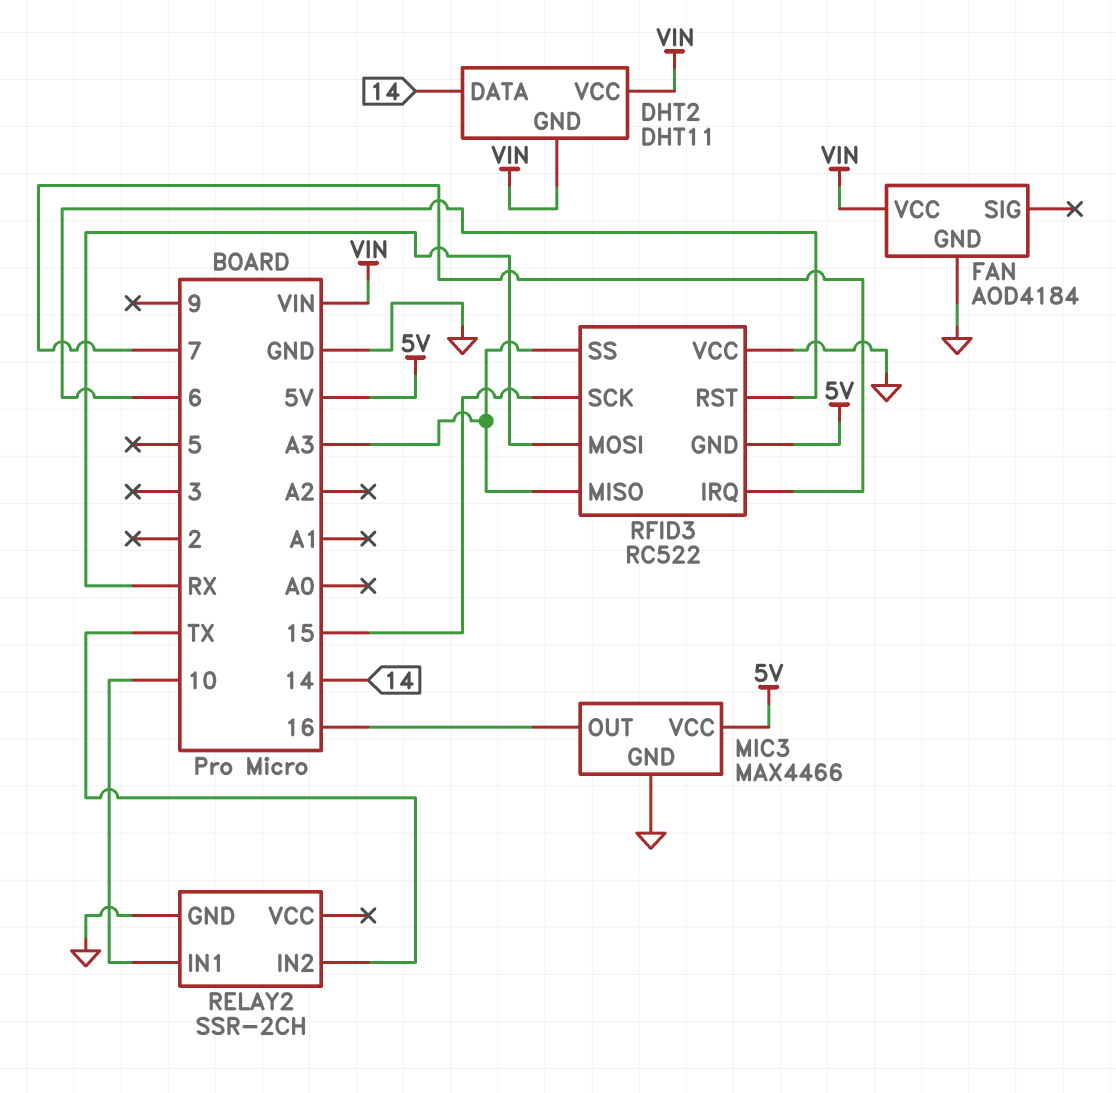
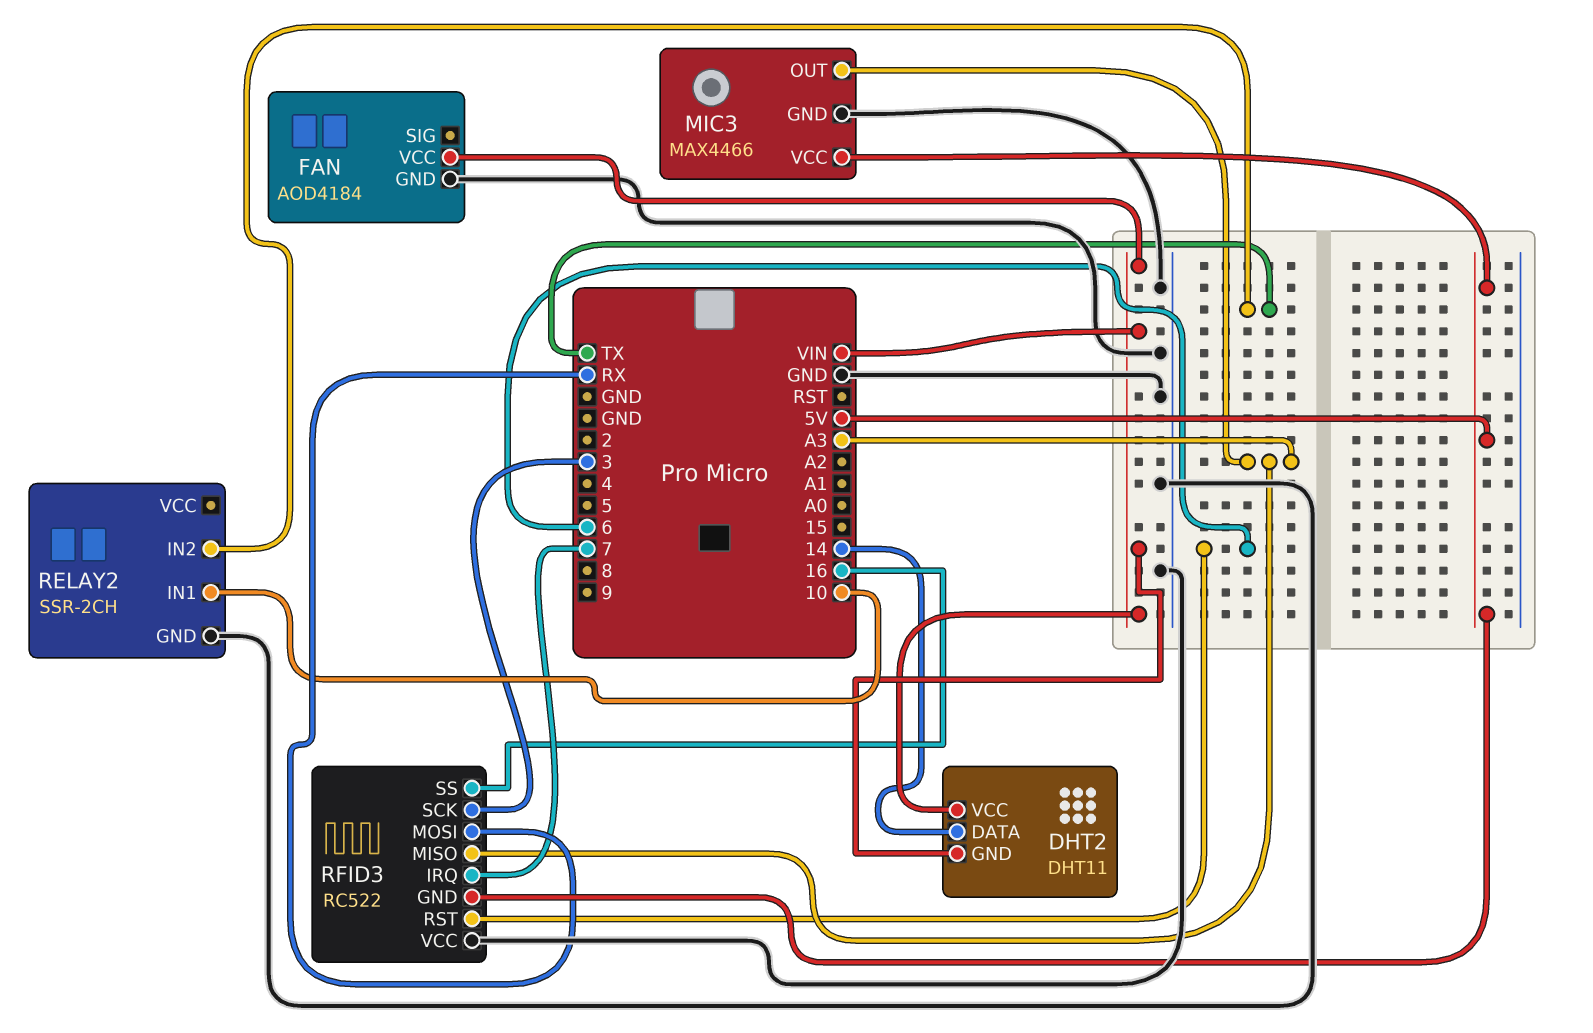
MIC3 pin OUT: 16 -> A3
RFID3 pin SCK: 15 -> 3
RFID3 pin SS: A3 -> 16

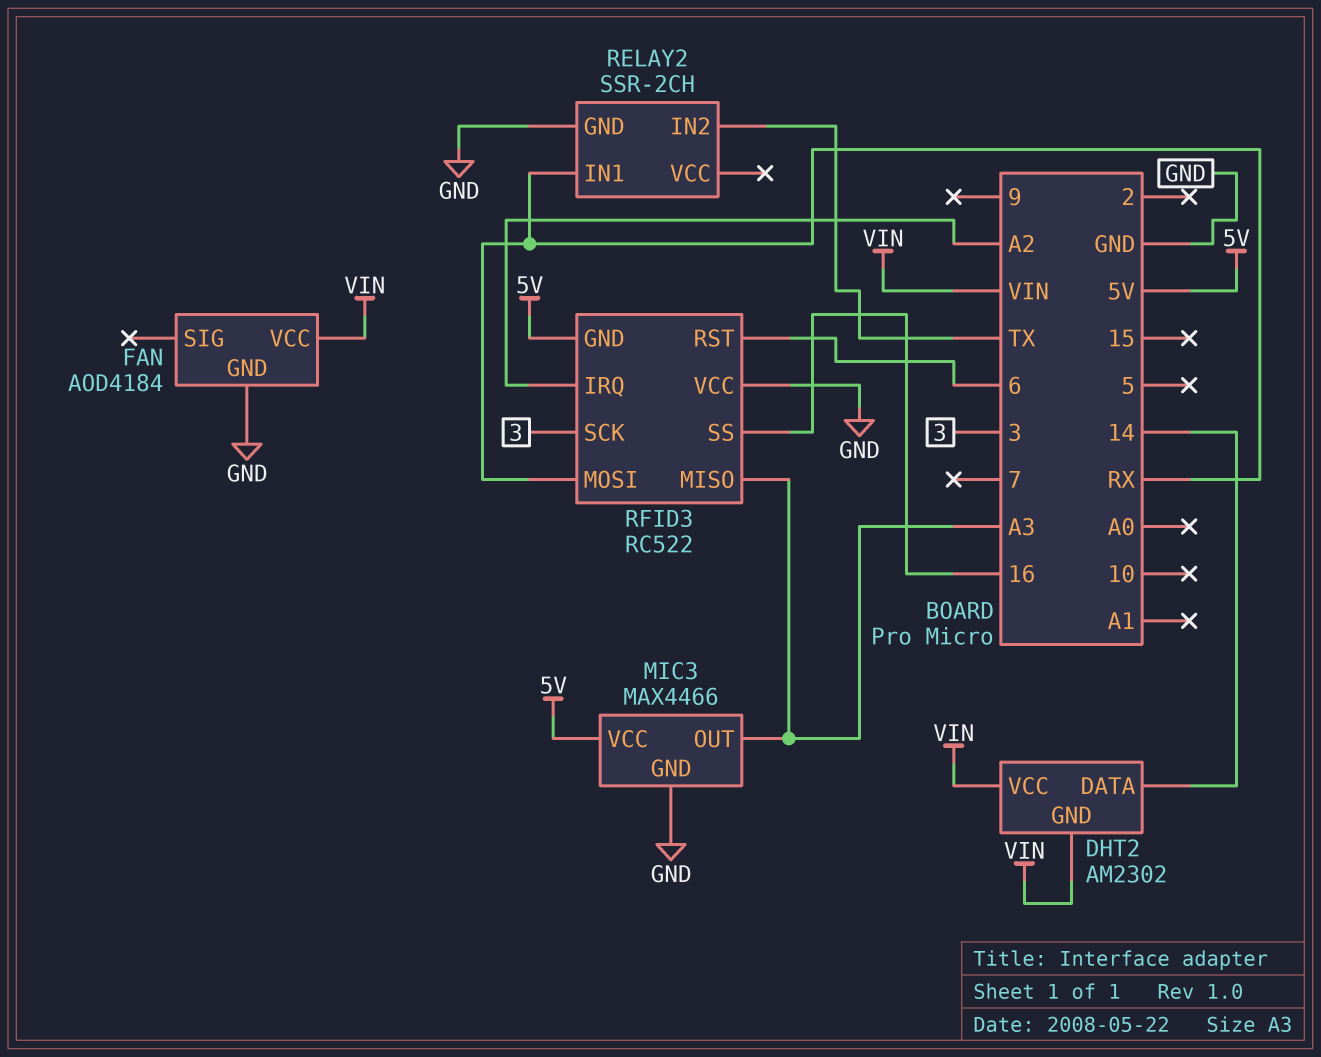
DHT2: DHT11 -> AM2302
RELAY2 pin IN1: 10 -> RX
RFID3 pin IRQ: 7 -> A2

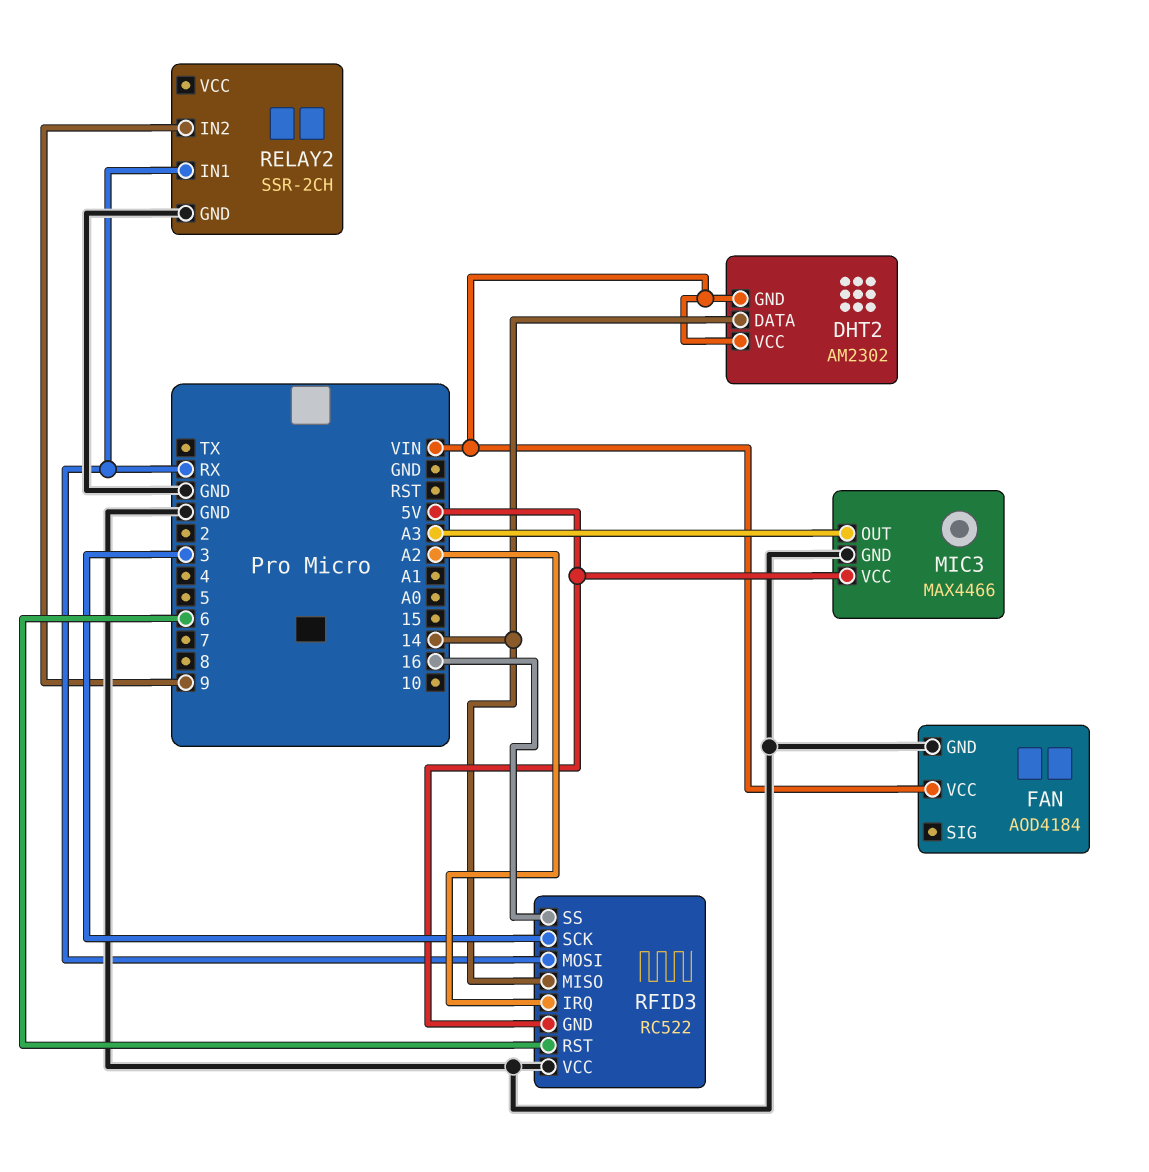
RELAY2 pin IN2: TX -> 9
RFID3 pin MISO: A3 -> 14

